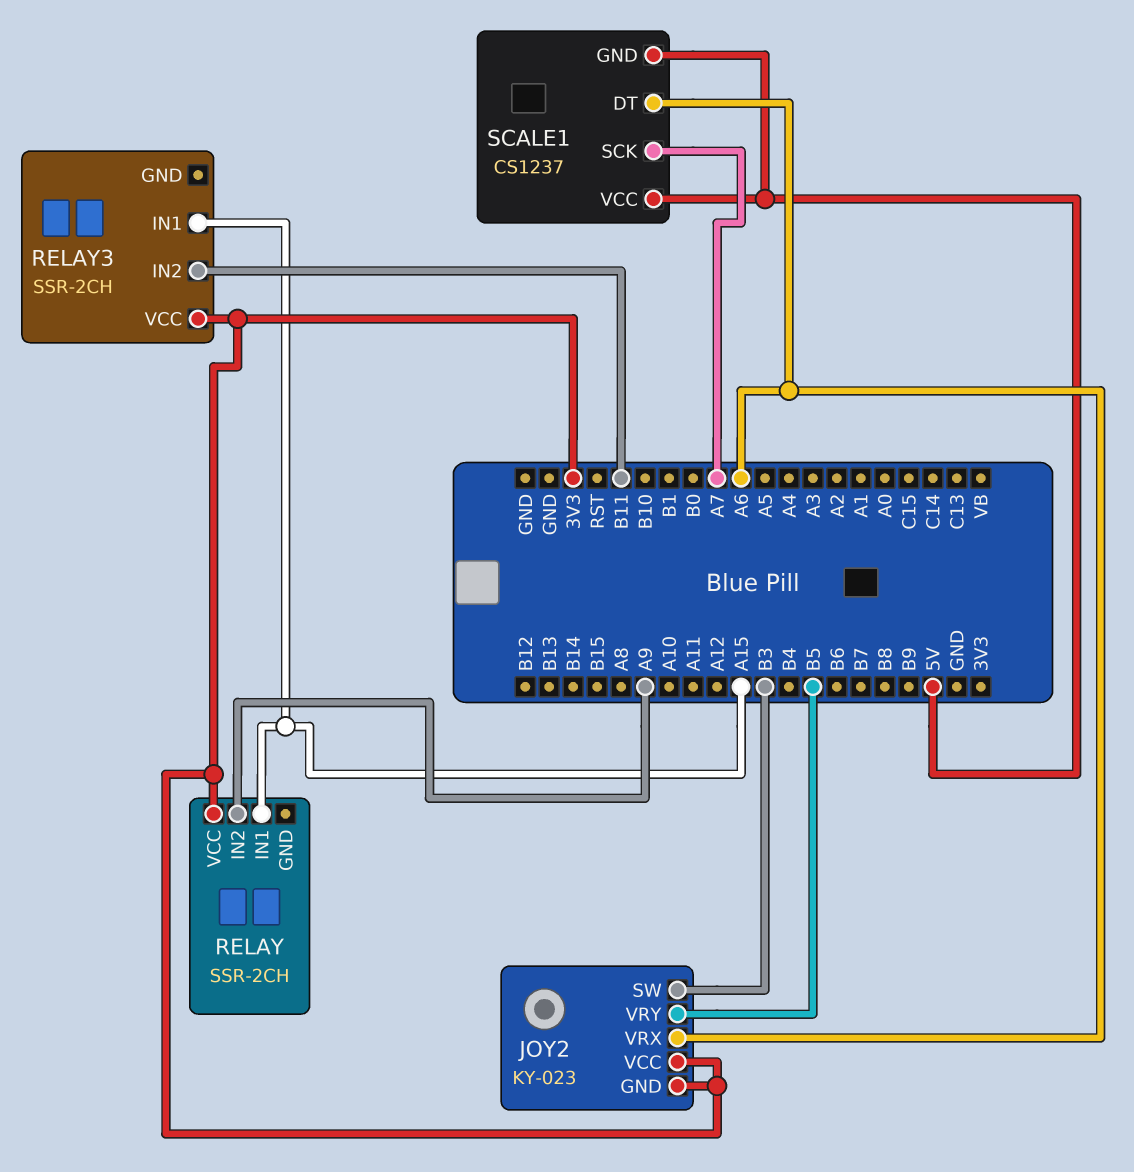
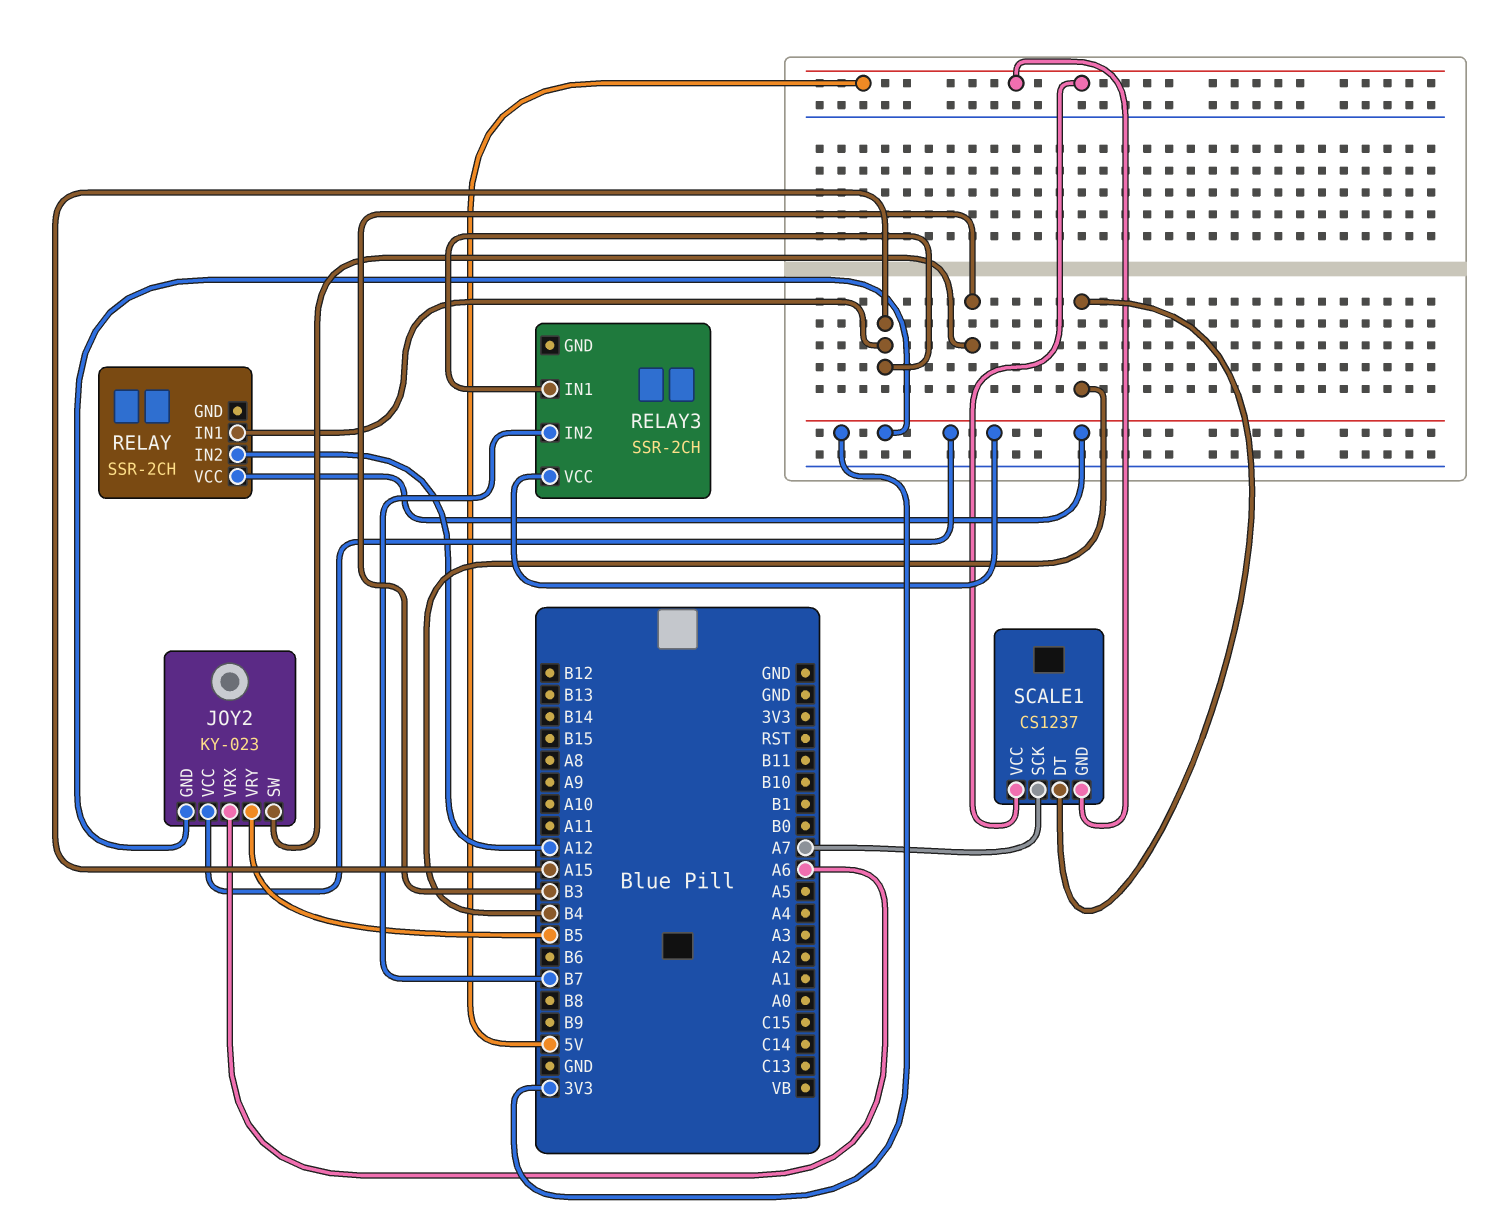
RELAY pin IN2: A9 -> A12
RELAY3 pin IN2: B11 -> B7
SCALE1 pin DT: A6 -> B4

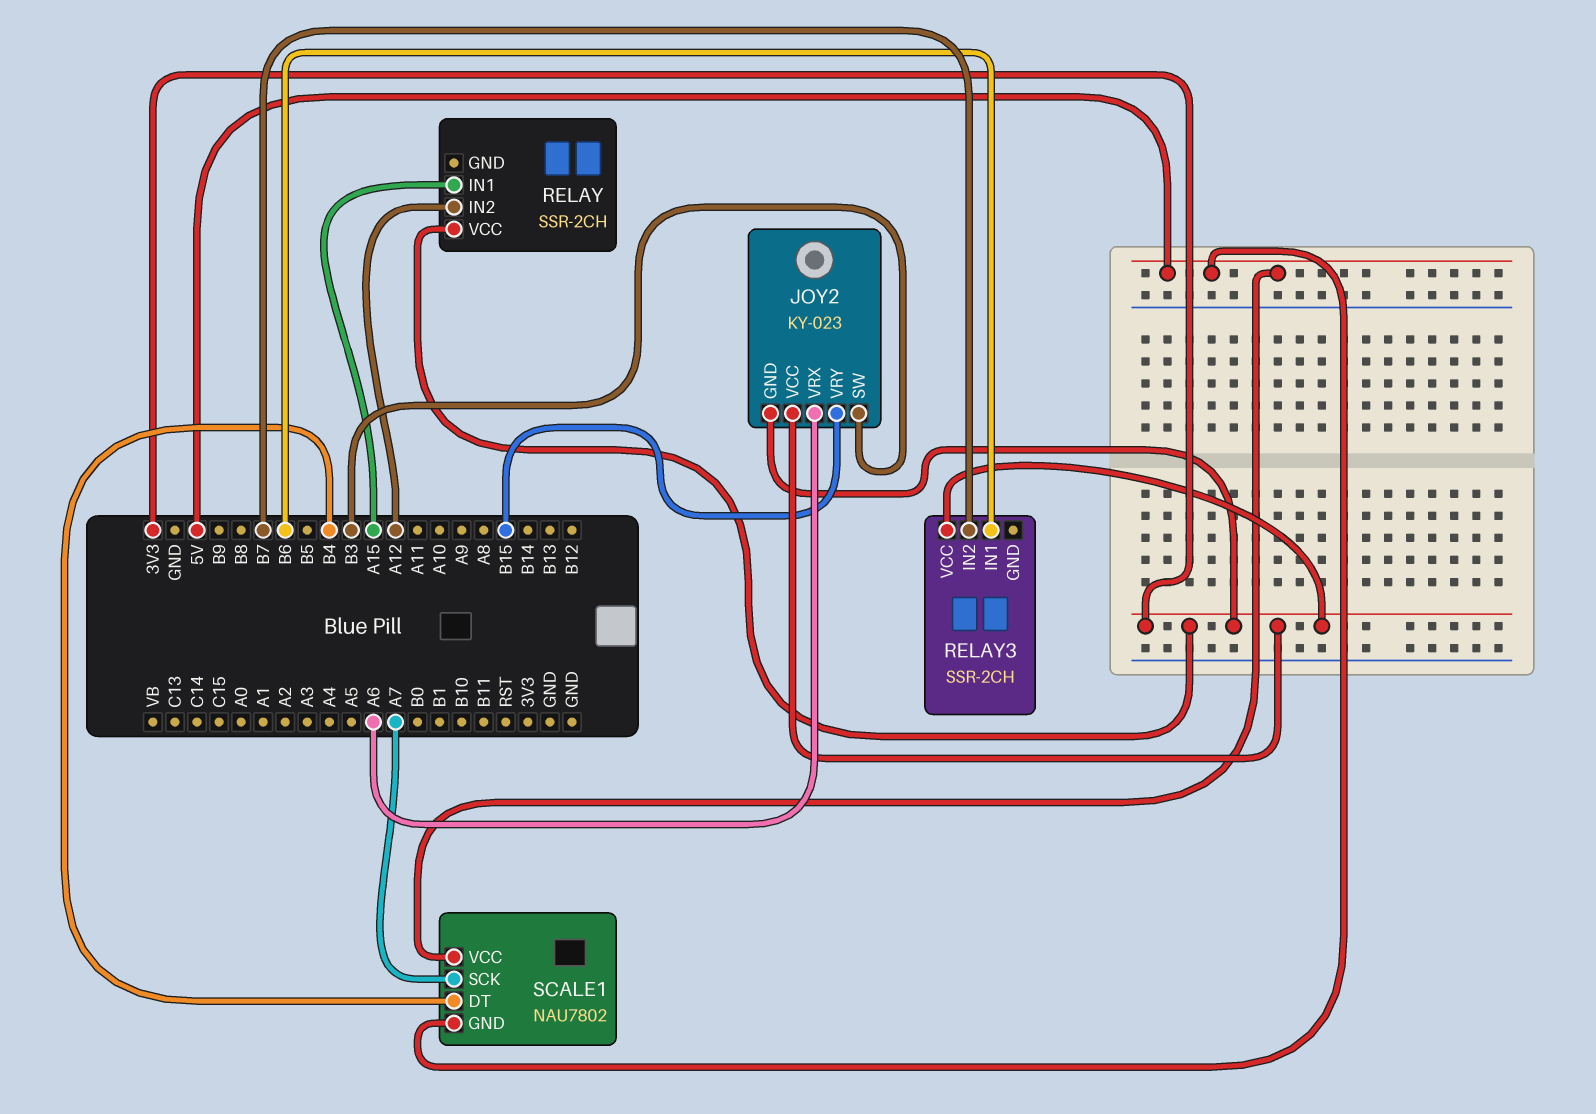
JOY2 pin VRY: B5 -> B15
RELAY3 pin IN1: A15 -> B6
SCALE1: CS1237 -> NAU7802

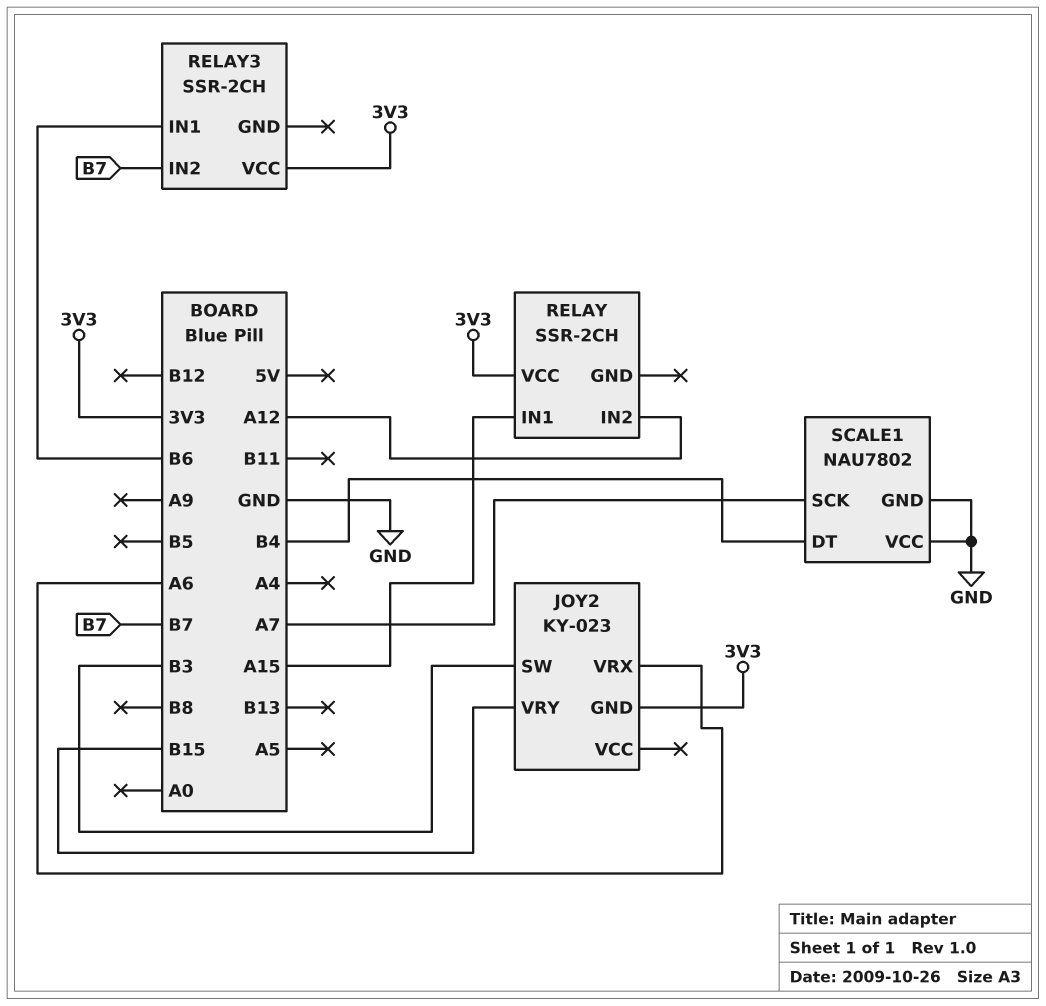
JOY2 pin VCC: 3V3 -> none
SCALE1 pin GND: 5V -> GND
SCALE1 pin VCC: 5V -> GND

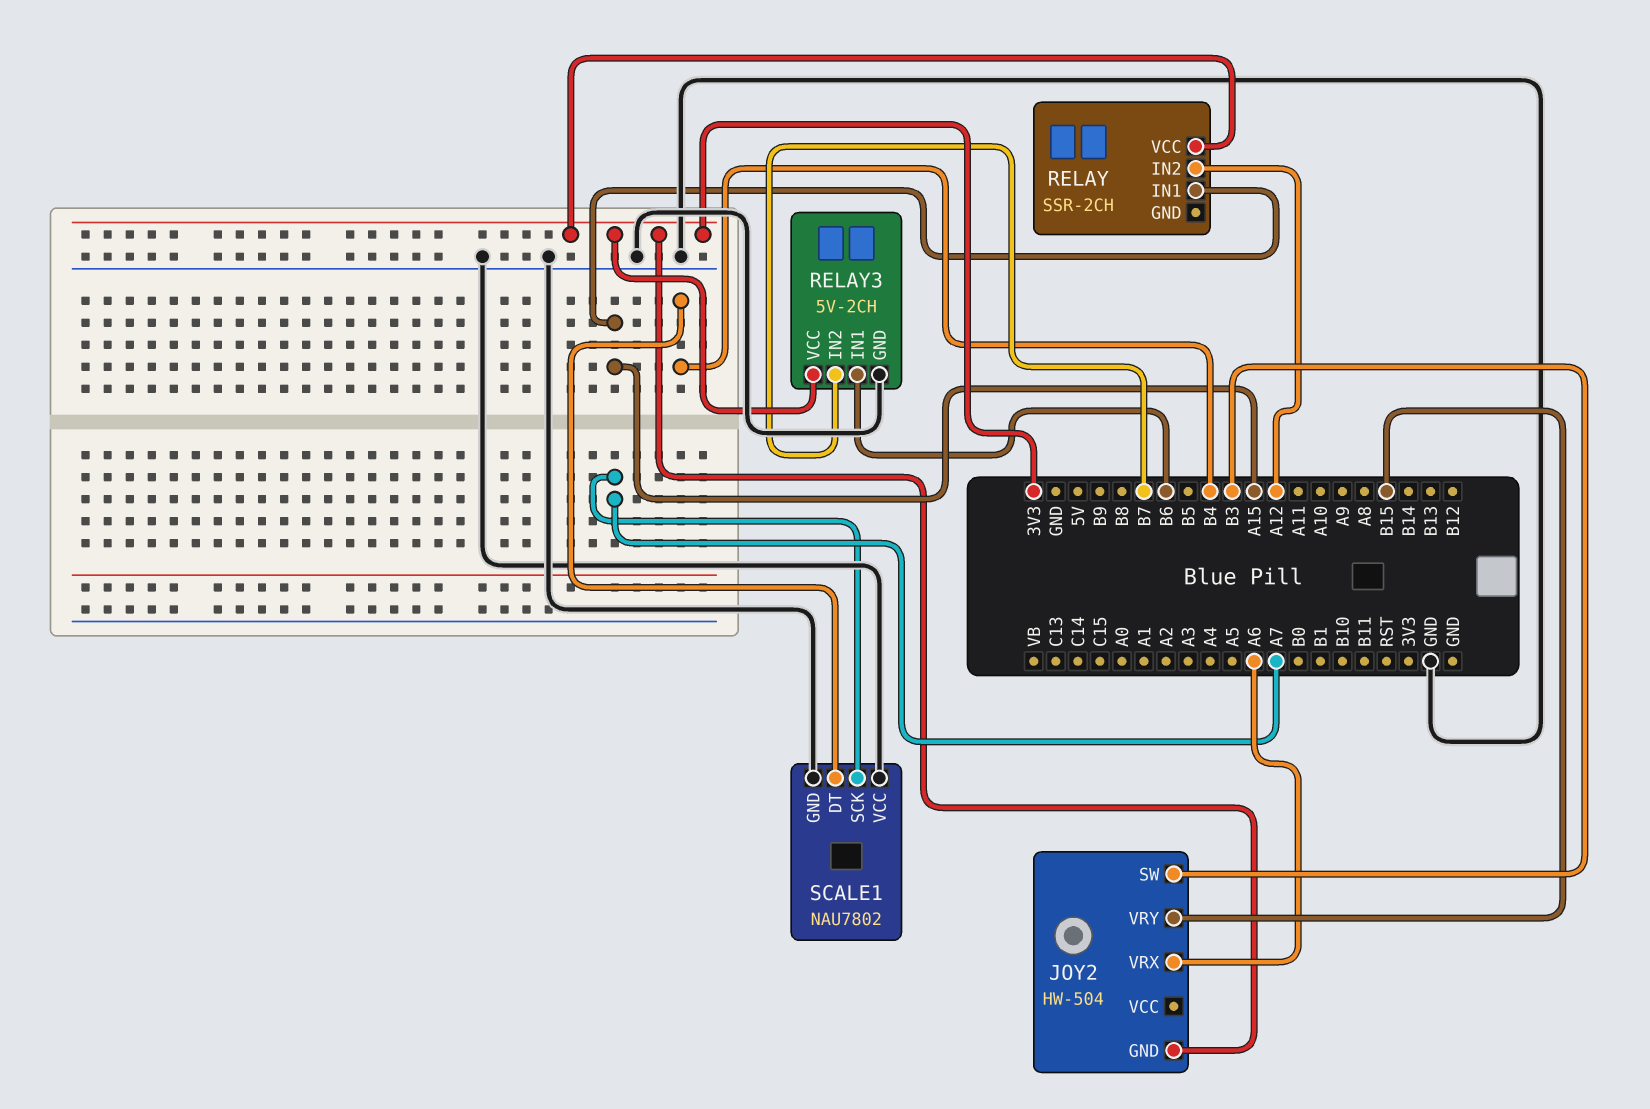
JOY2: KY-023 -> HW-504
RELAY3: SSR-2CH -> 5V-2CH
RELAY3 pin GND: none -> GND

